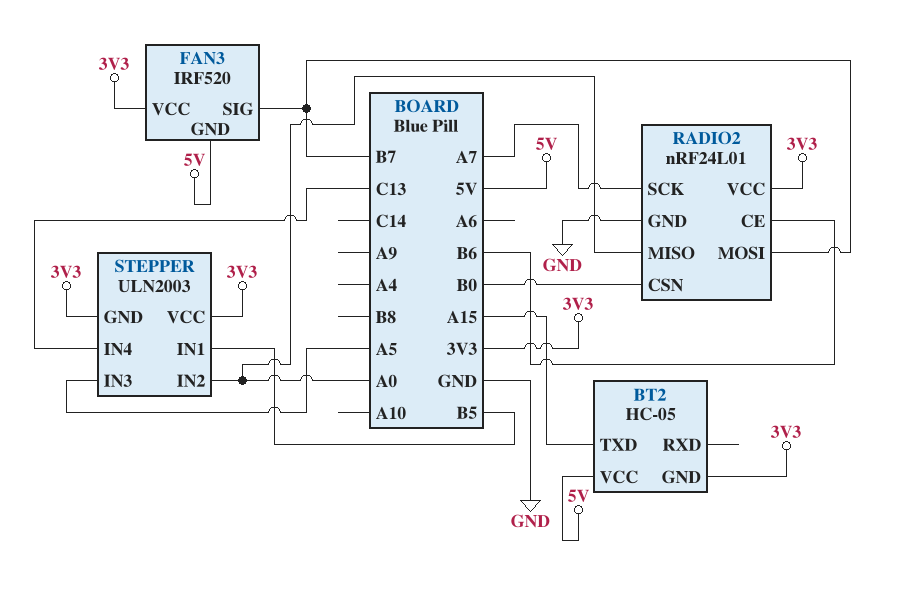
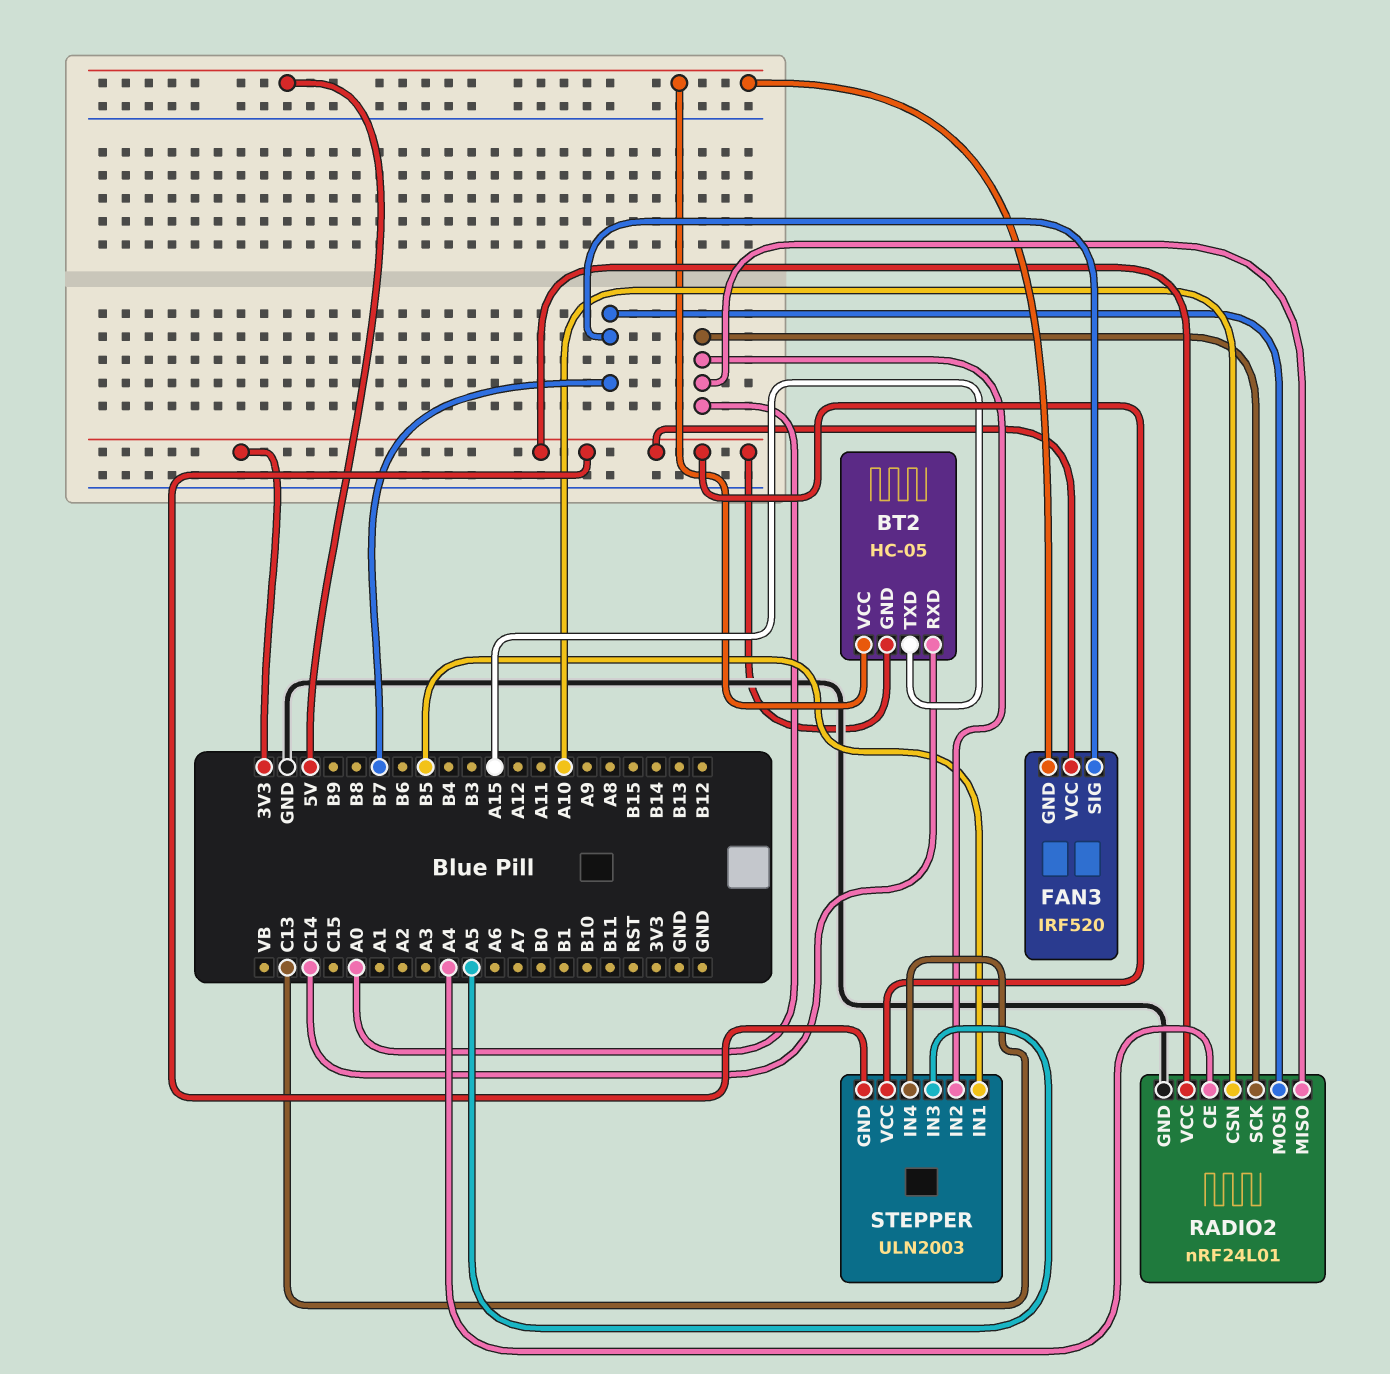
BT2 pin RXD: none -> C14
RADIO2 pin CE: B6 -> A4
RADIO2 pin CSN: B0 -> A10
RADIO2 pin SCK: A7 -> A0

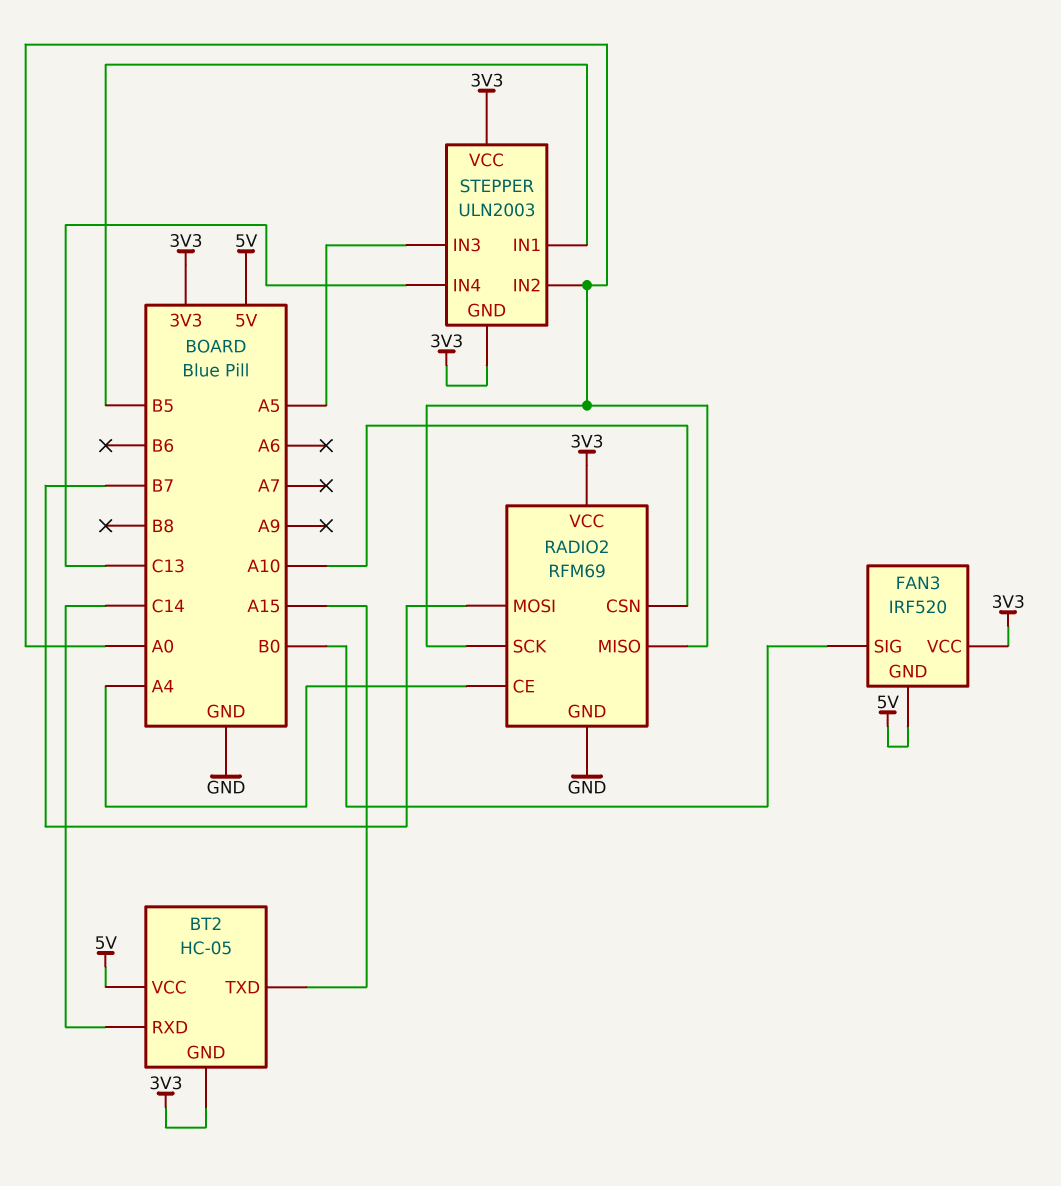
FAN3 pin SIG: B7 -> B0
RADIO2: nRF24L01 -> RFM69

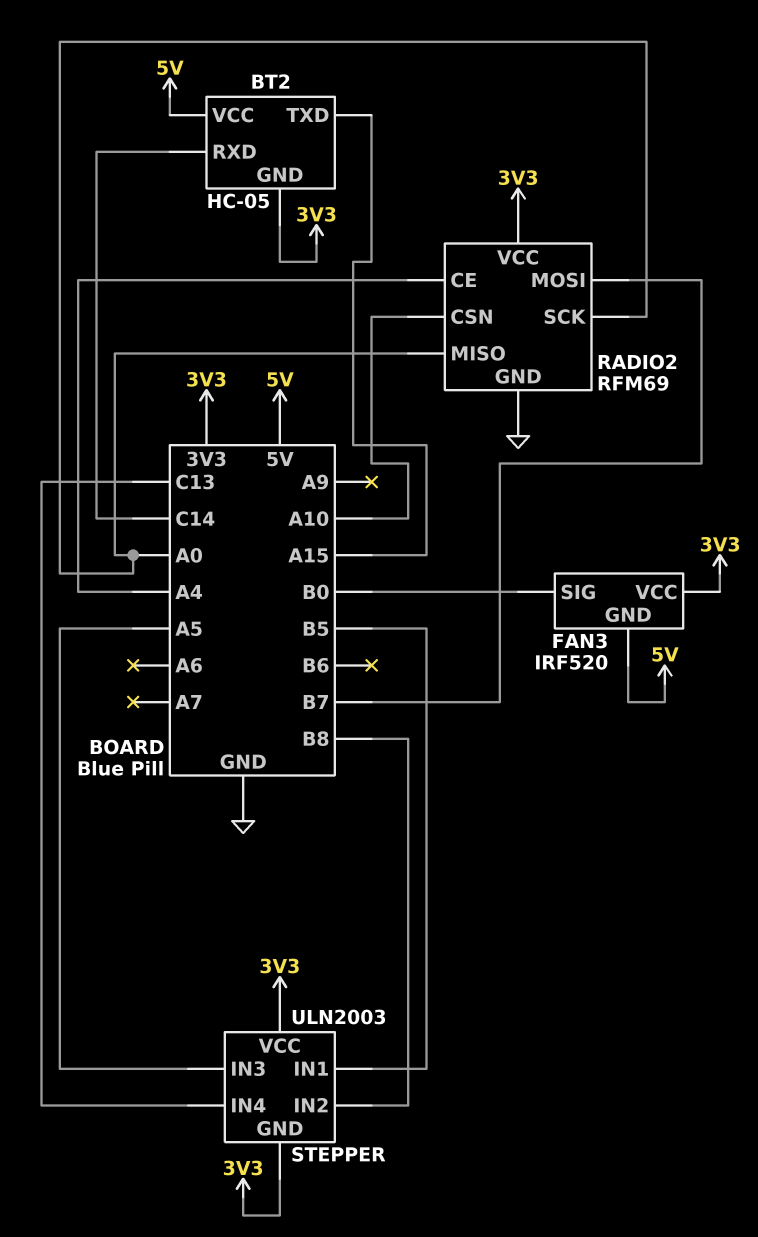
STEPPER pin IN2: A0 -> B8

